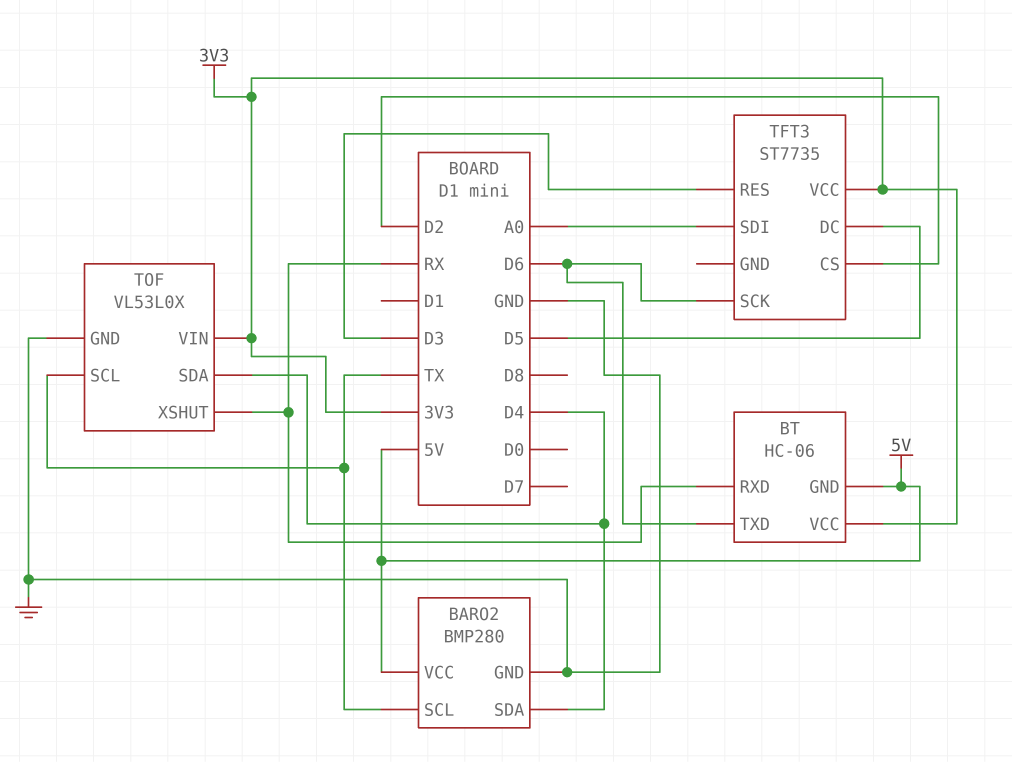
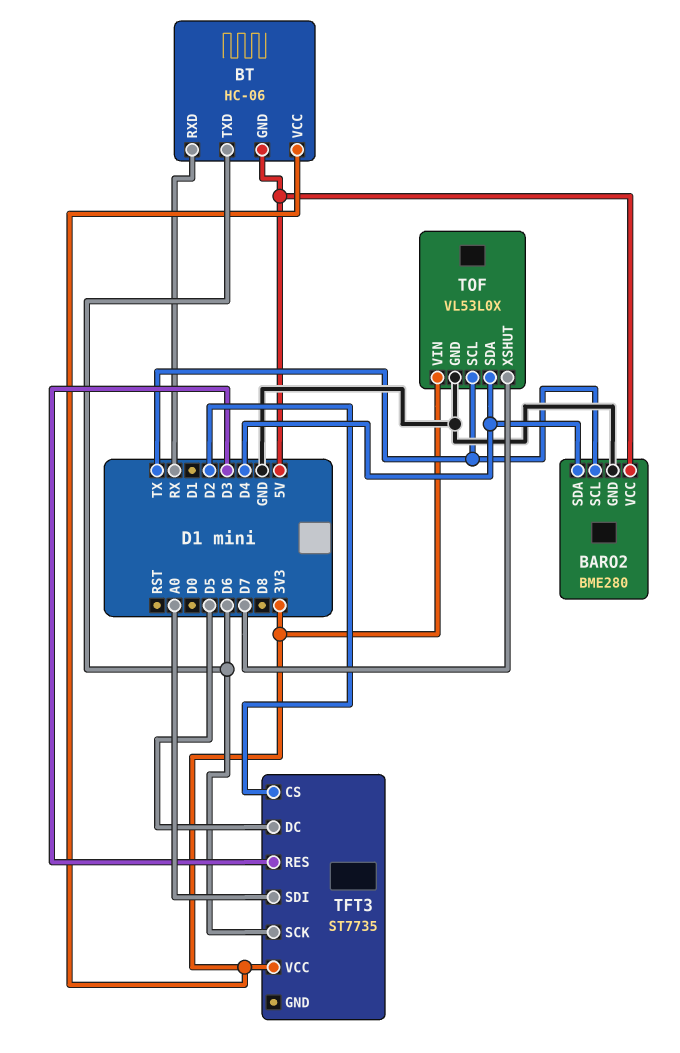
BARO2: BMP280 -> BME280
TOF pin XSHUT: RX -> D7

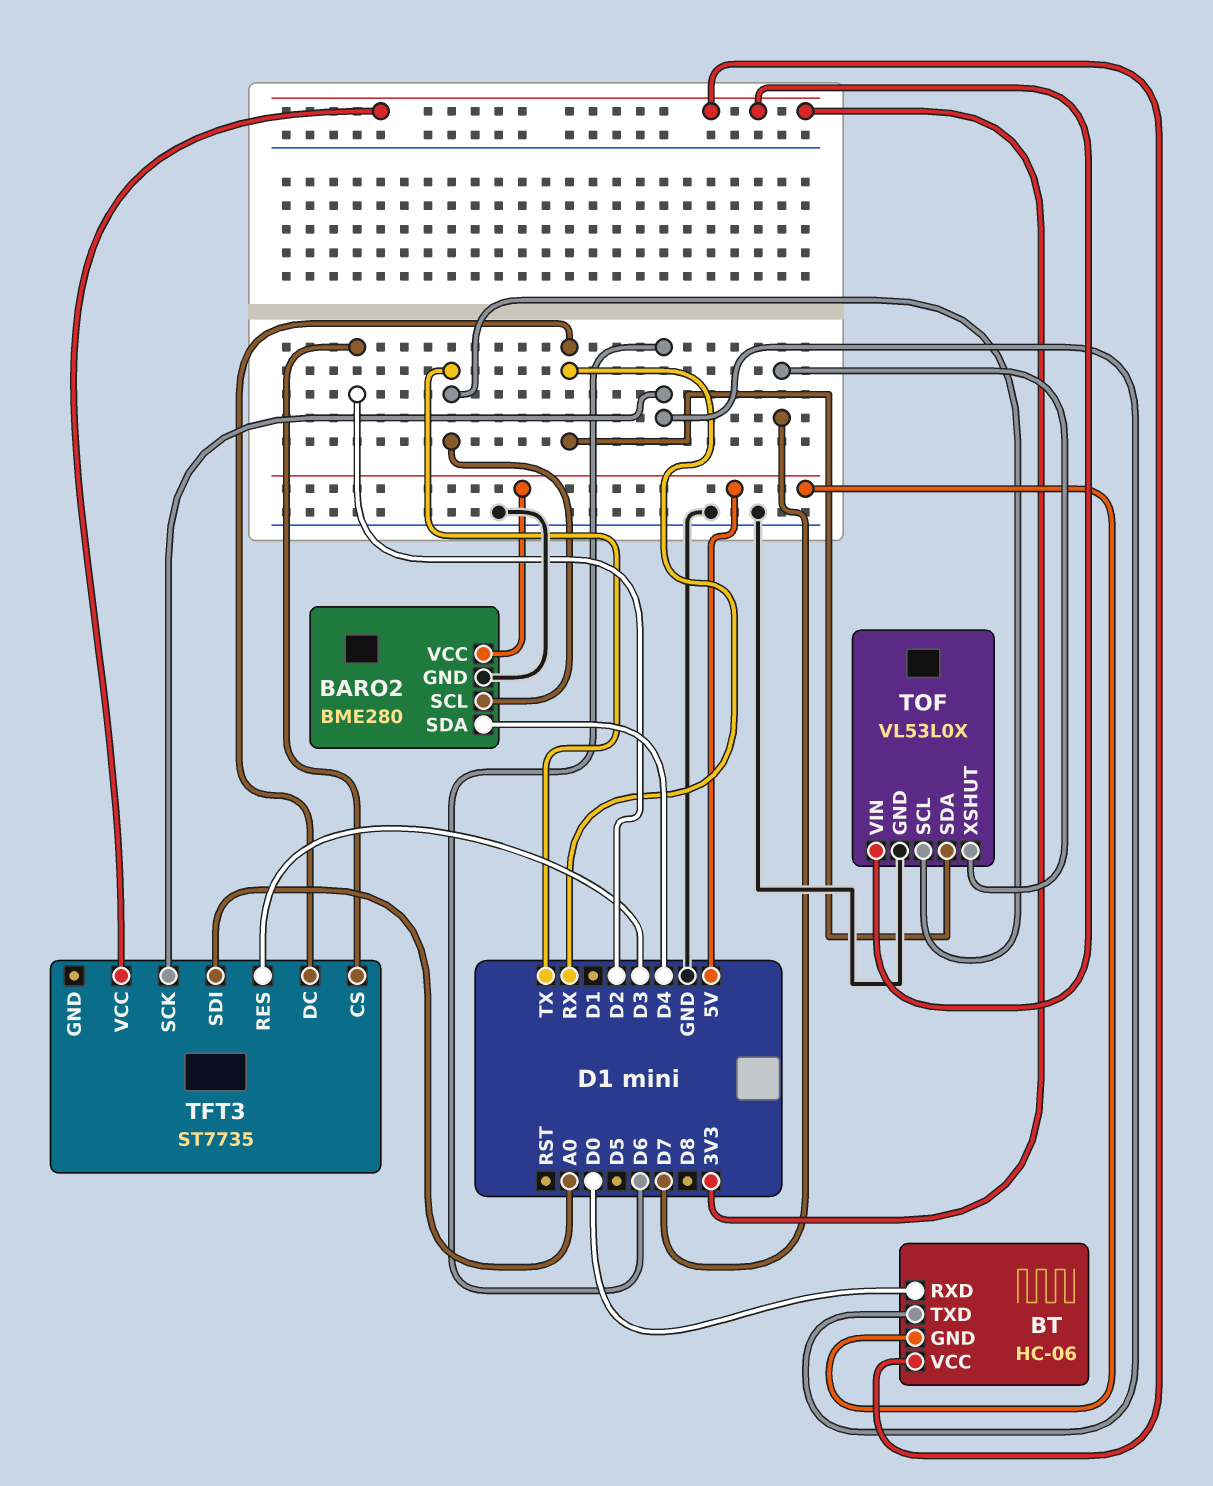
BT pin RXD: RX -> D0
TFT3 pin DC: D5 -> RX
TOF pin SDA: D4 -> RX

